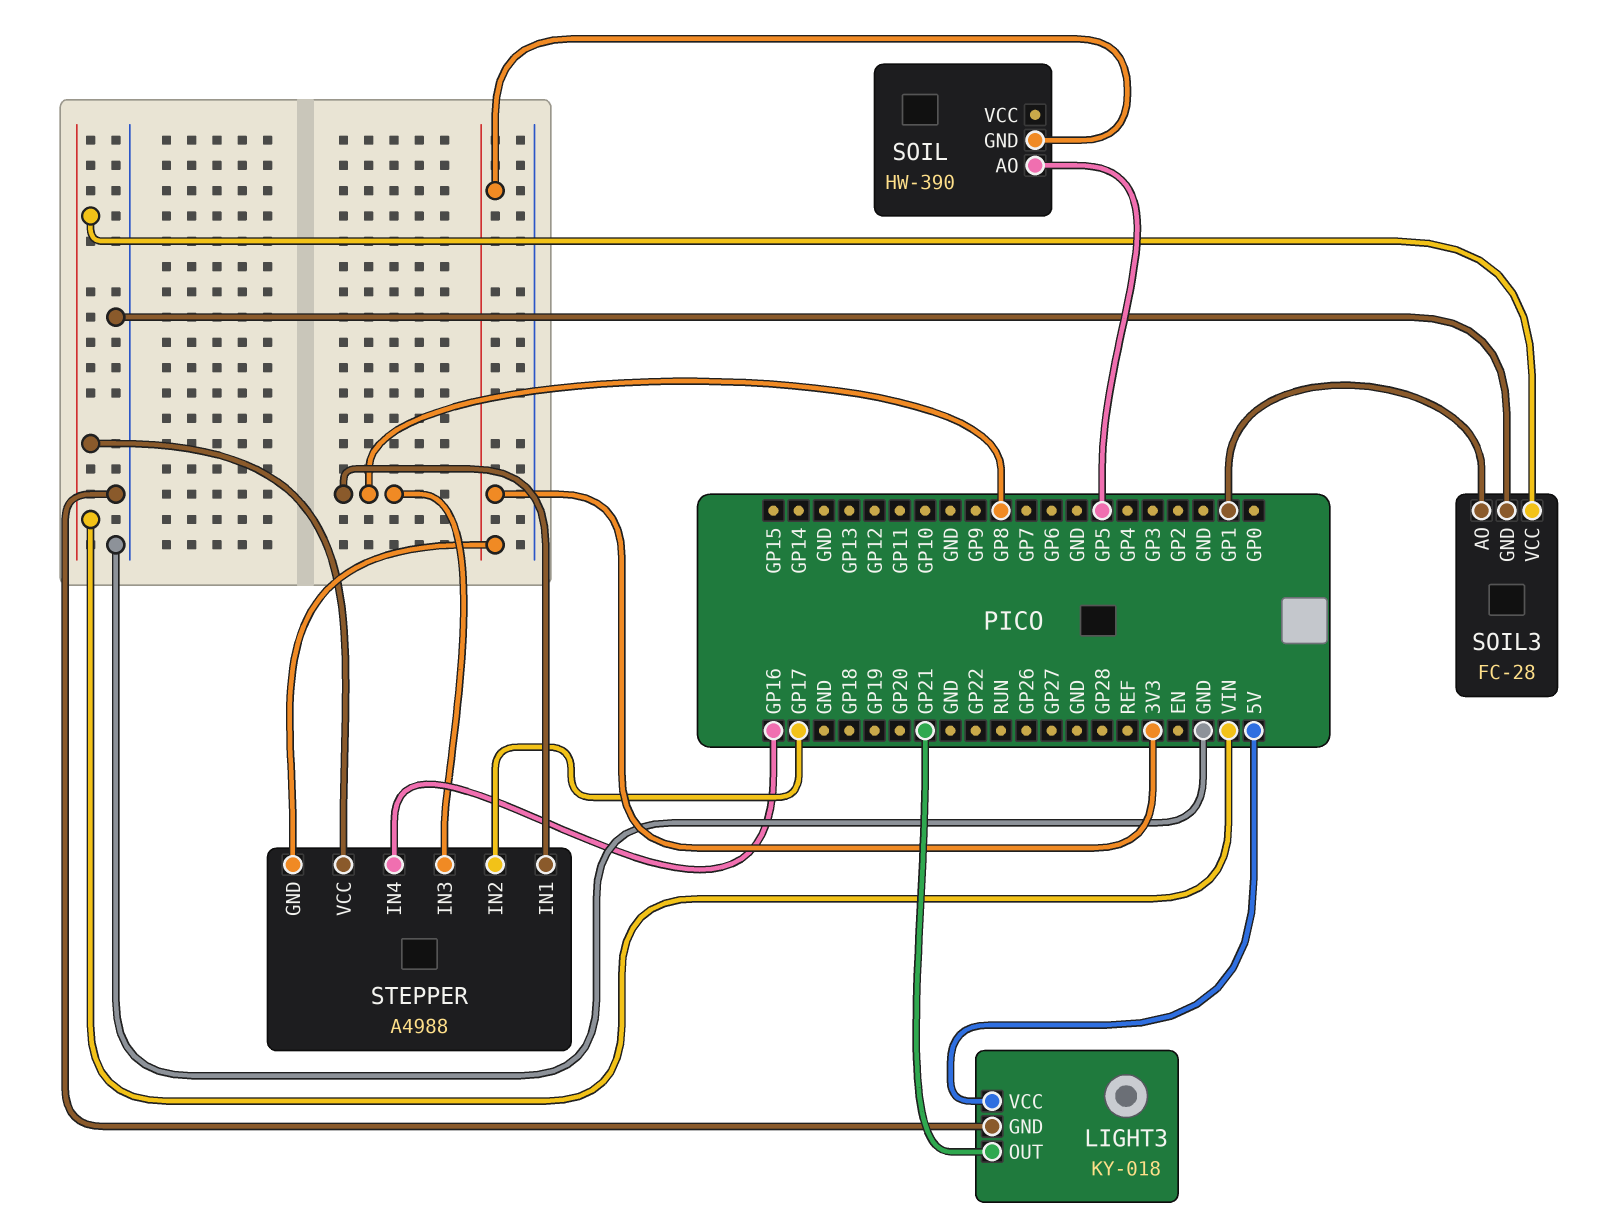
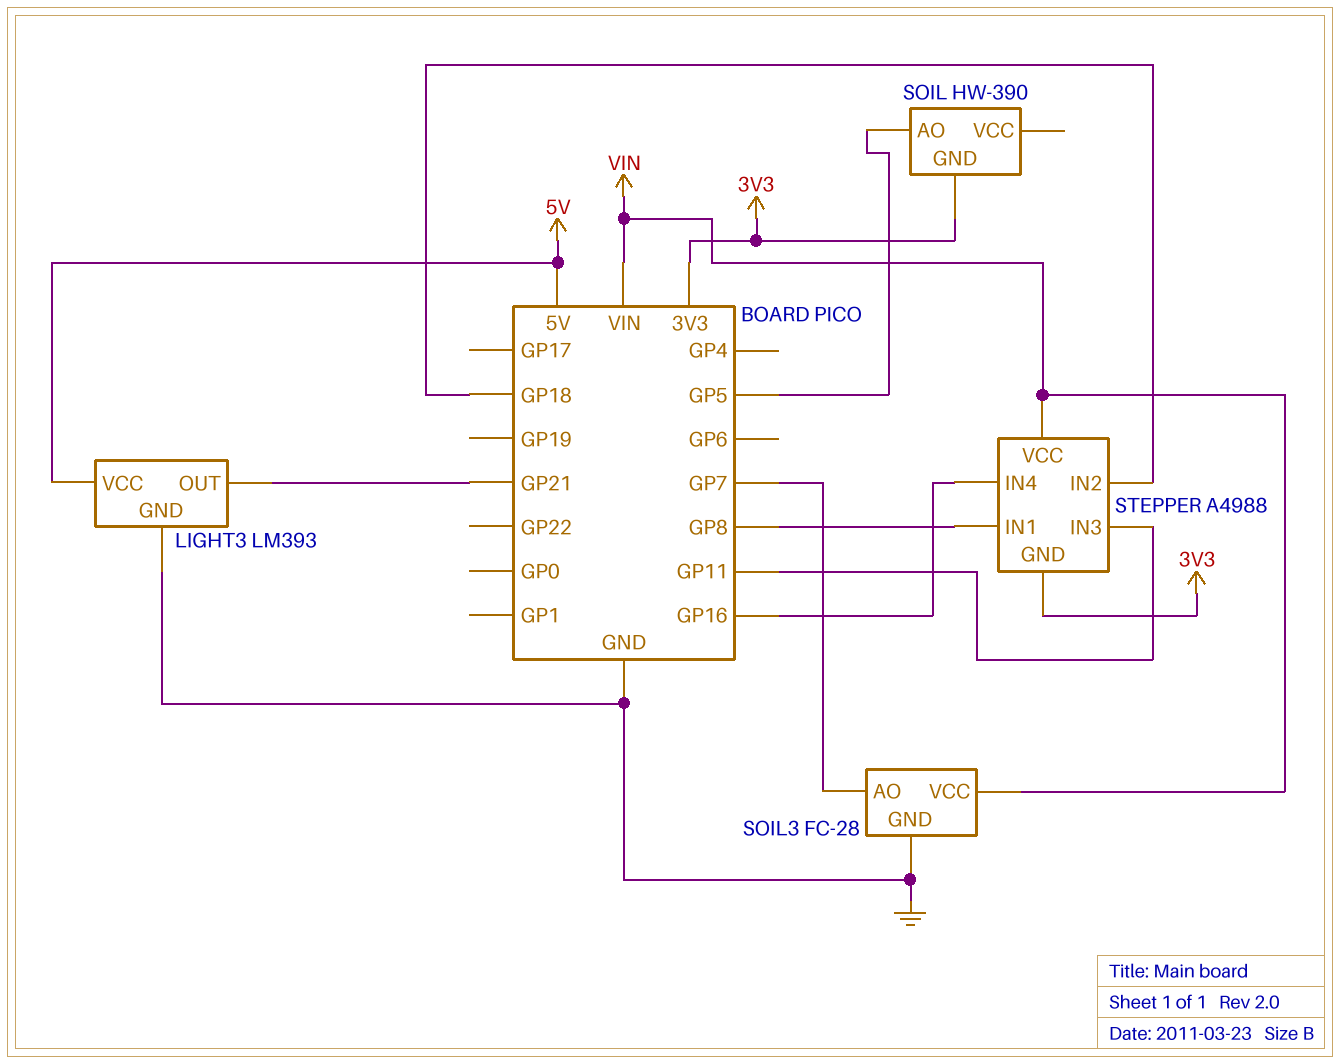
LIGHT3: KY-018 -> LM393
SOIL3 pin AO: GP1 -> GP7
STEPPER pin IN2: GP17 -> GP18
STEPPER pin IN3: GP8 -> GP11

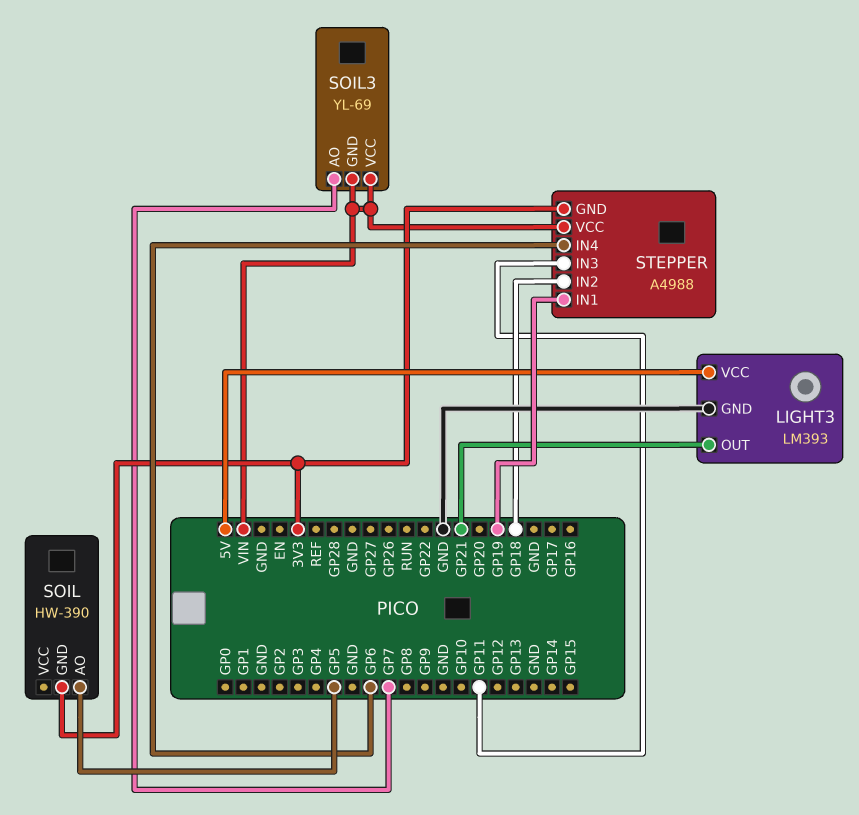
SOIL3: FC-28 -> YL-69
SOIL3 pin GND: GND -> VIN
STEPPER pin IN1: GP8 -> GP19
STEPPER pin IN4: GP16 -> GP6

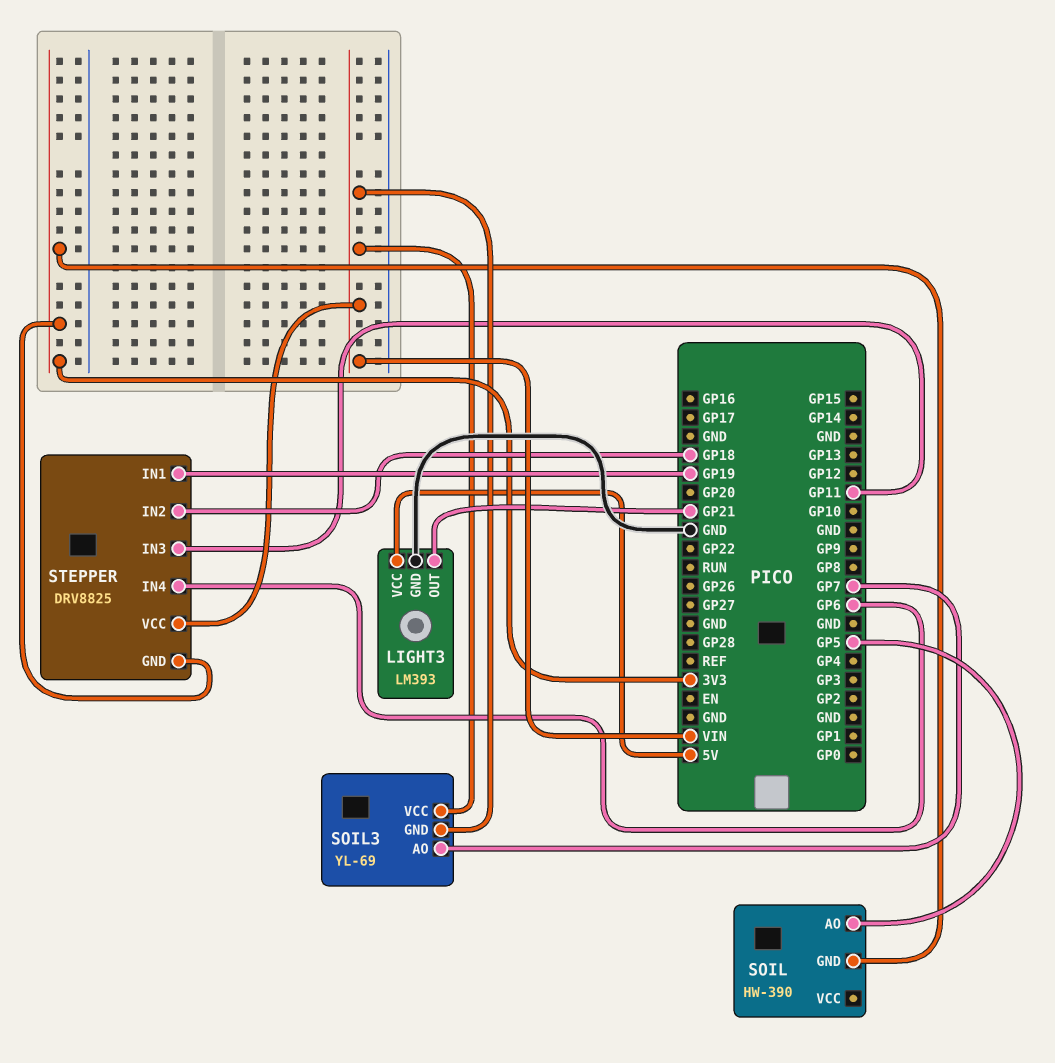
STEPPER: A4988 -> DRV8825

